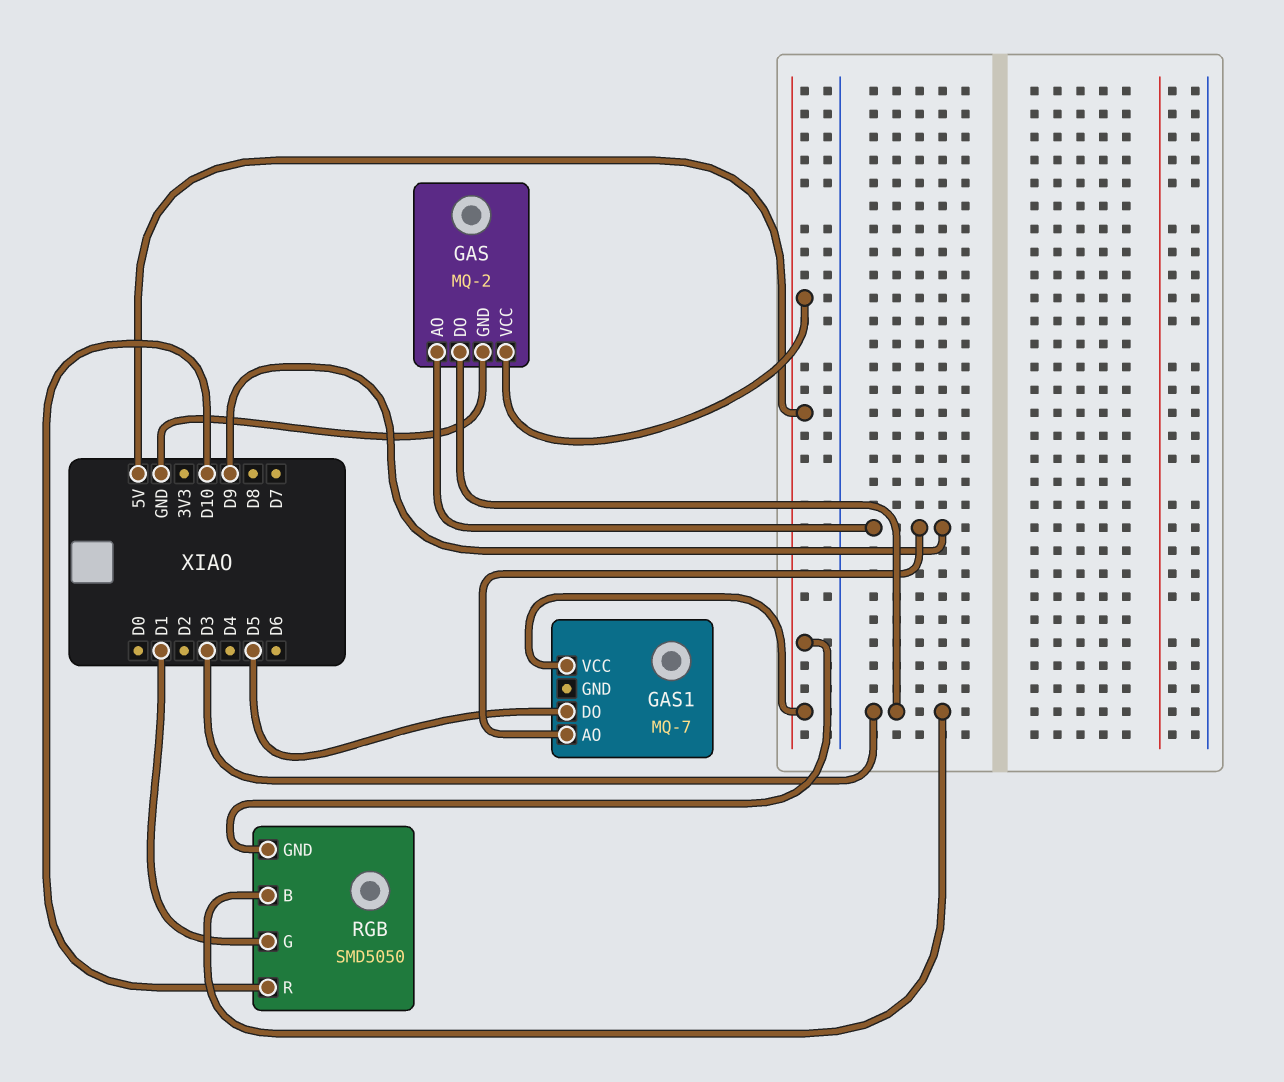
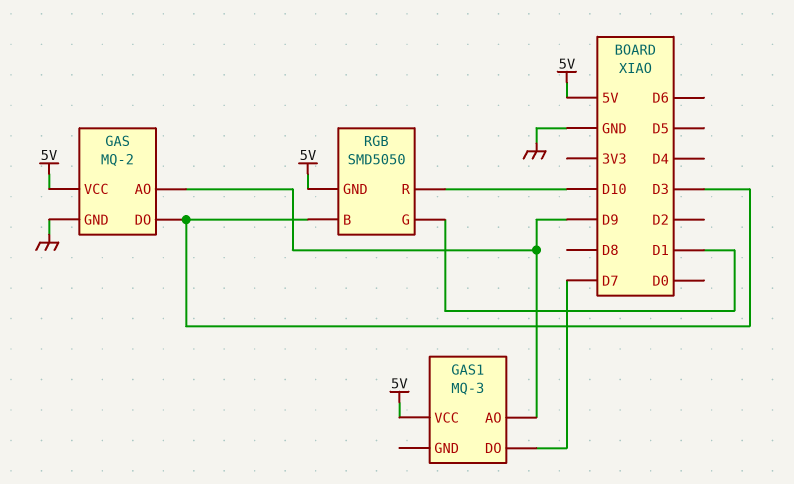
GAS1: MQ-7 -> MQ-3
GAS1 pin DO: D5 -> D7

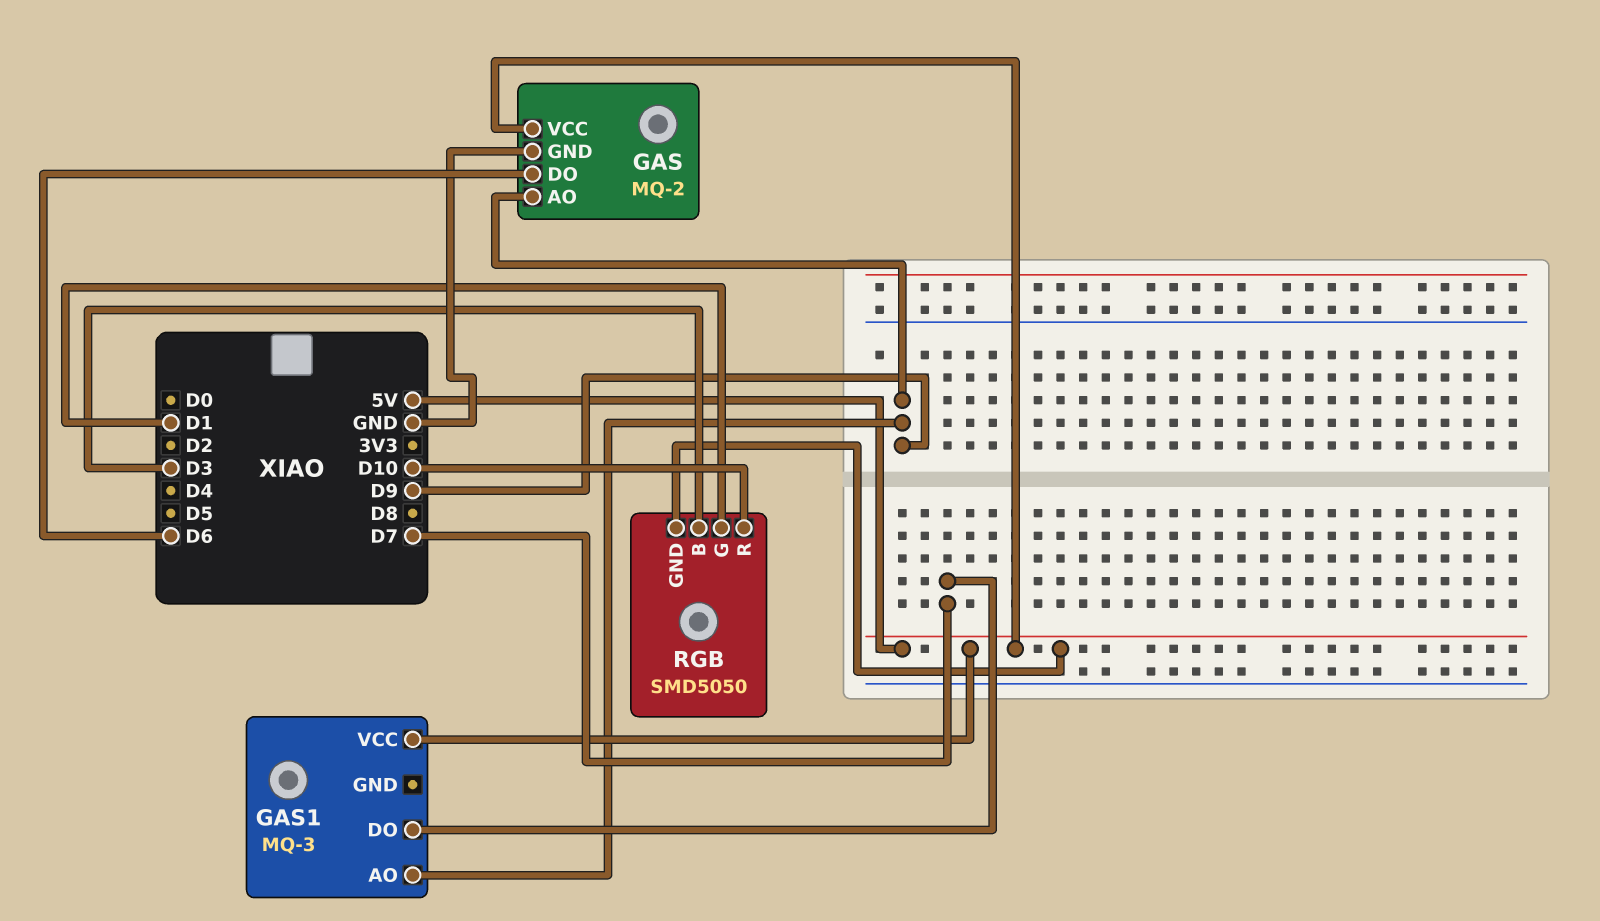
GAS pin DO: D3 -> D6

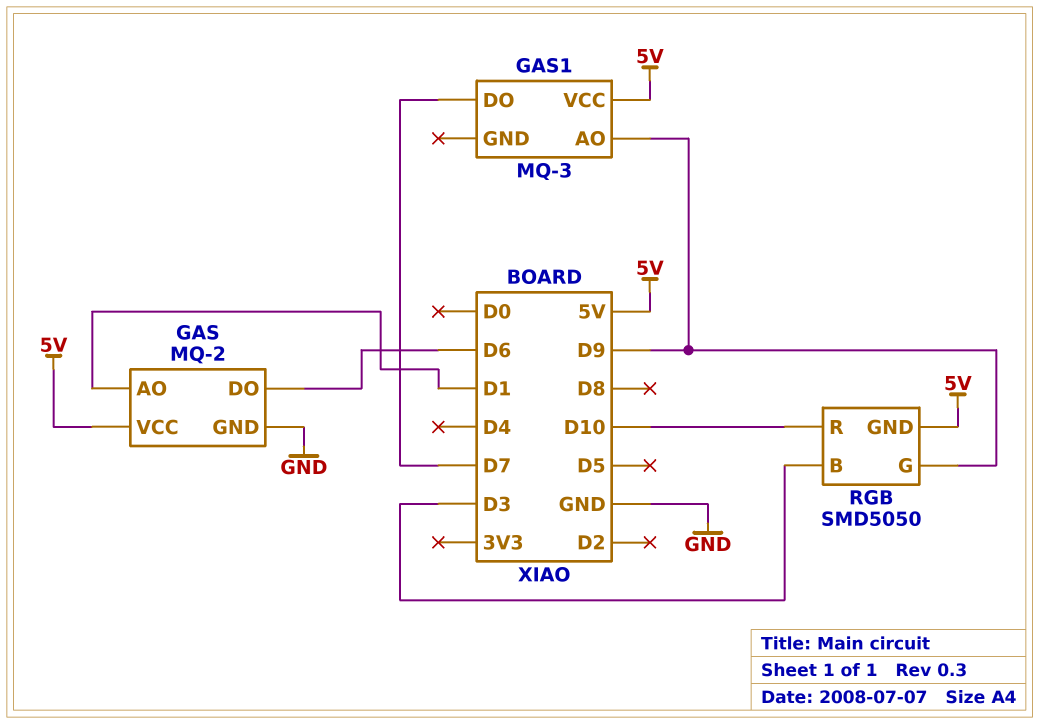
GAS pin AO: D9 -> D1
RGB pin G: D1 -> D9

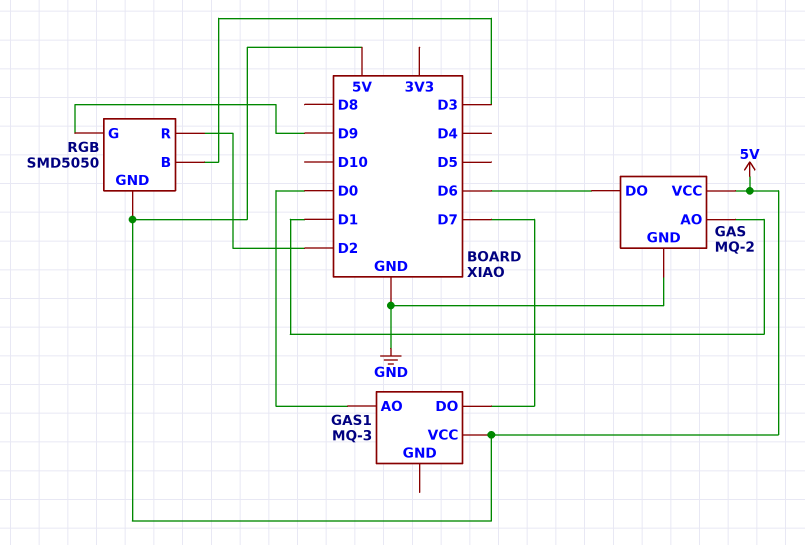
GAS1 pin AO: D9 -> D0
RGB pin R: D10 -> D2

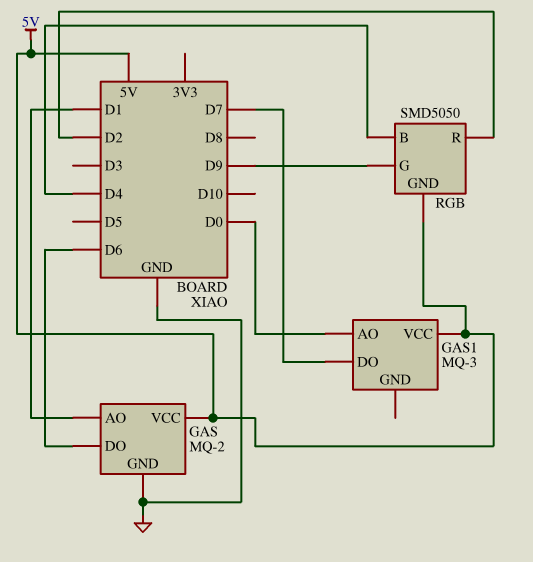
RGB pin B: D3 -> D4

